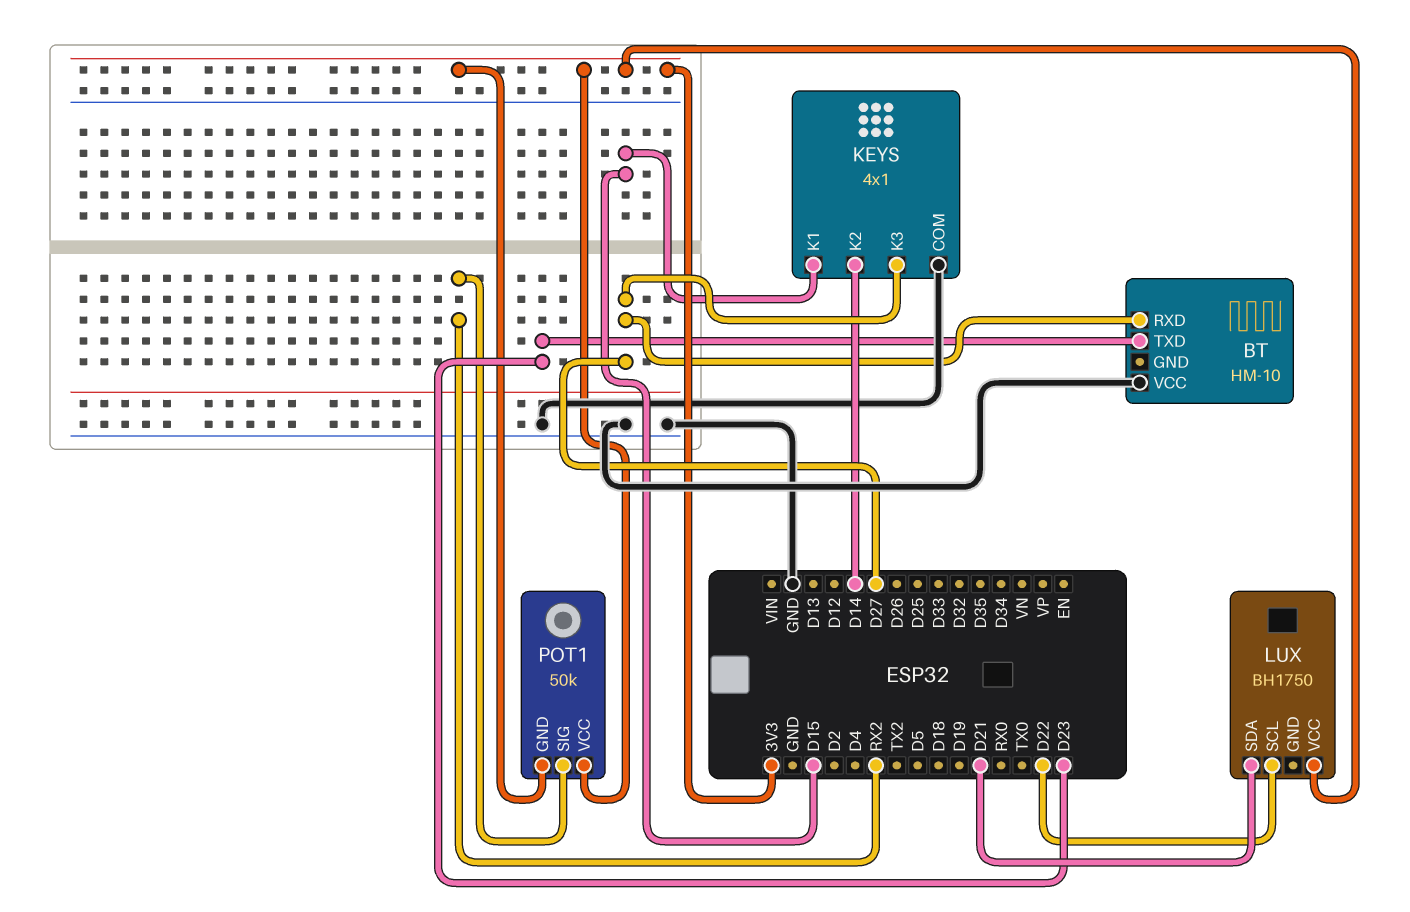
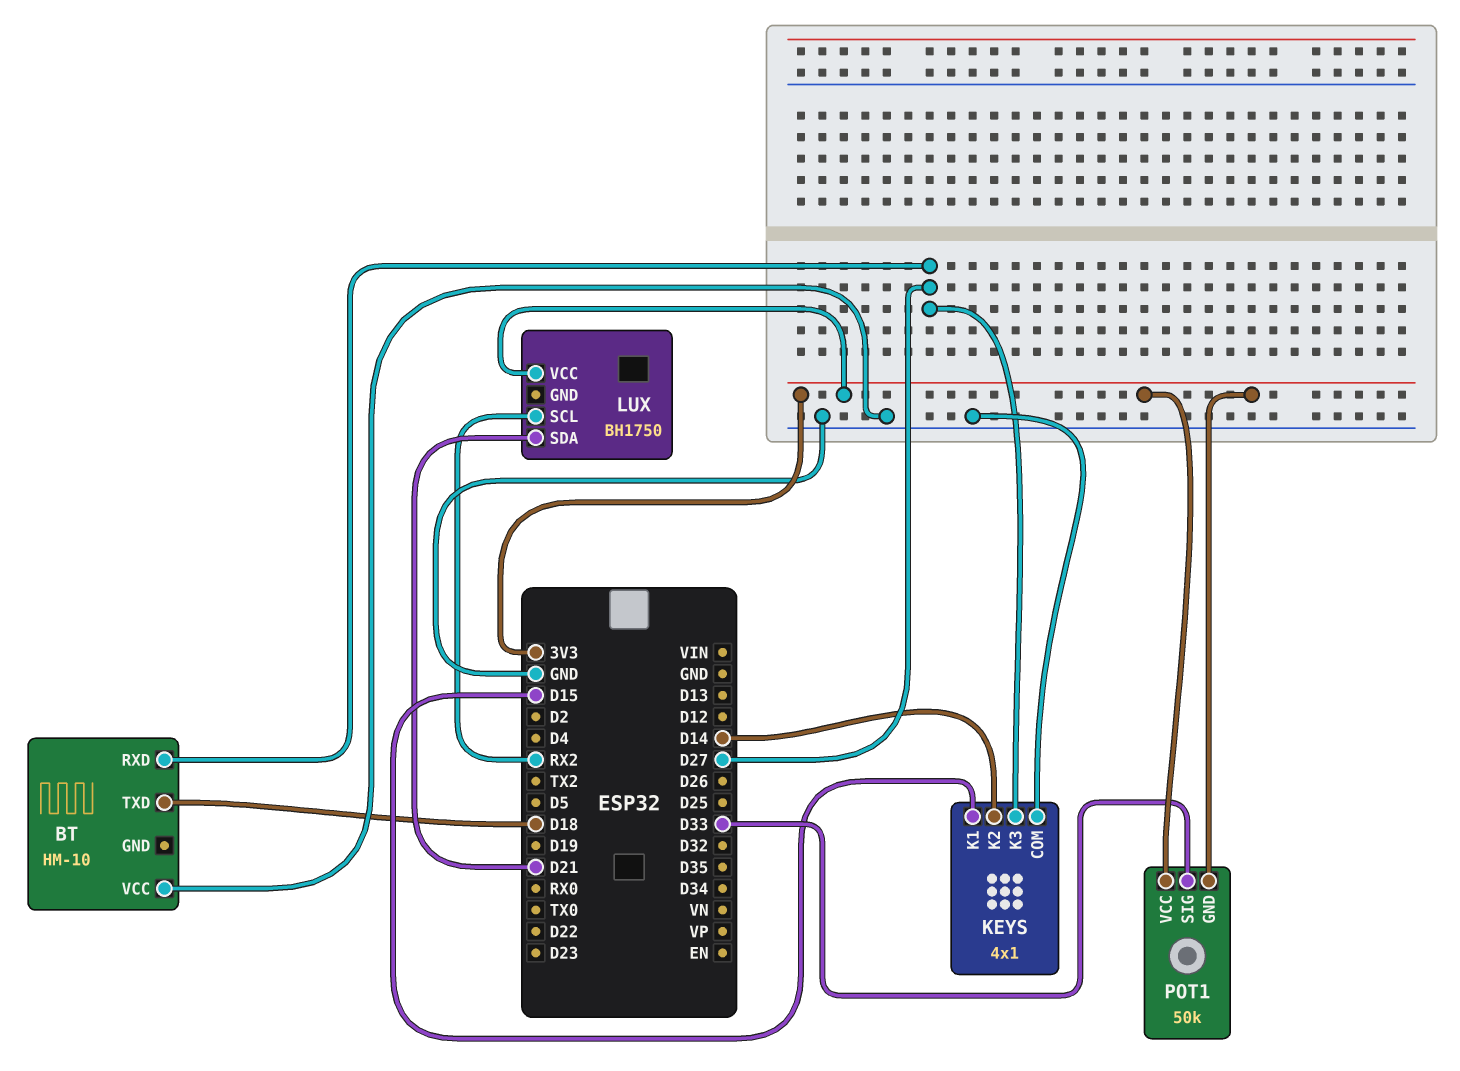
BT pin TXD: D23 -> D18
LUX pin SCL: D22 -> RX2
POT1 pin SIG: RX2 -> D33

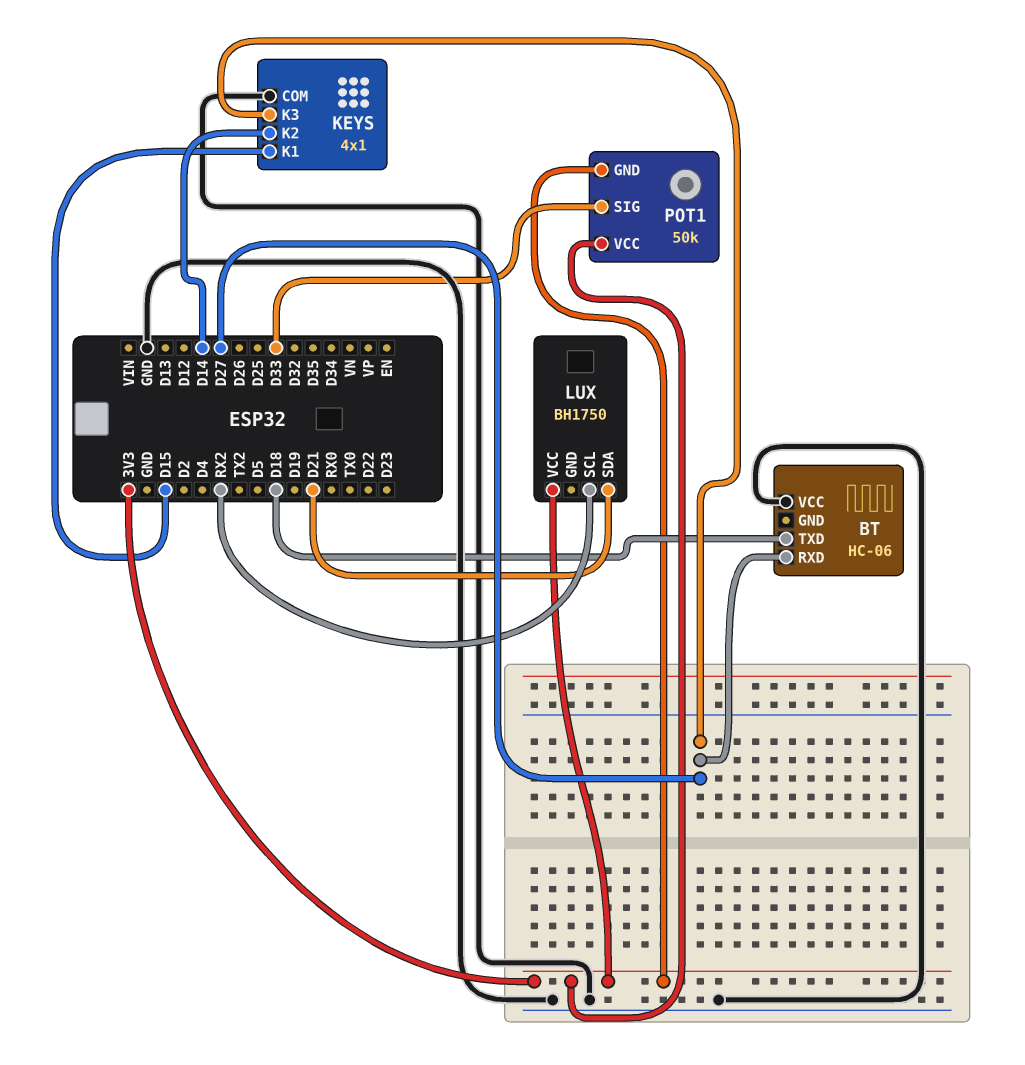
BT: HM-10 -> HC-06

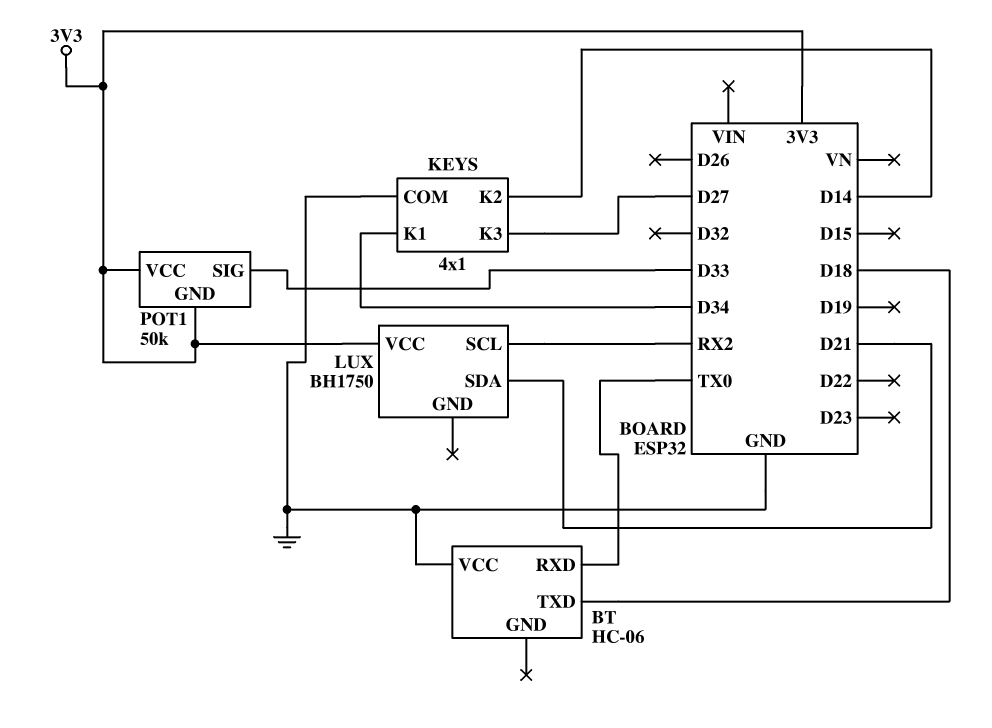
BT pin RXD: D27 -> TX0
KEYS pin K1: D15 -> D34

